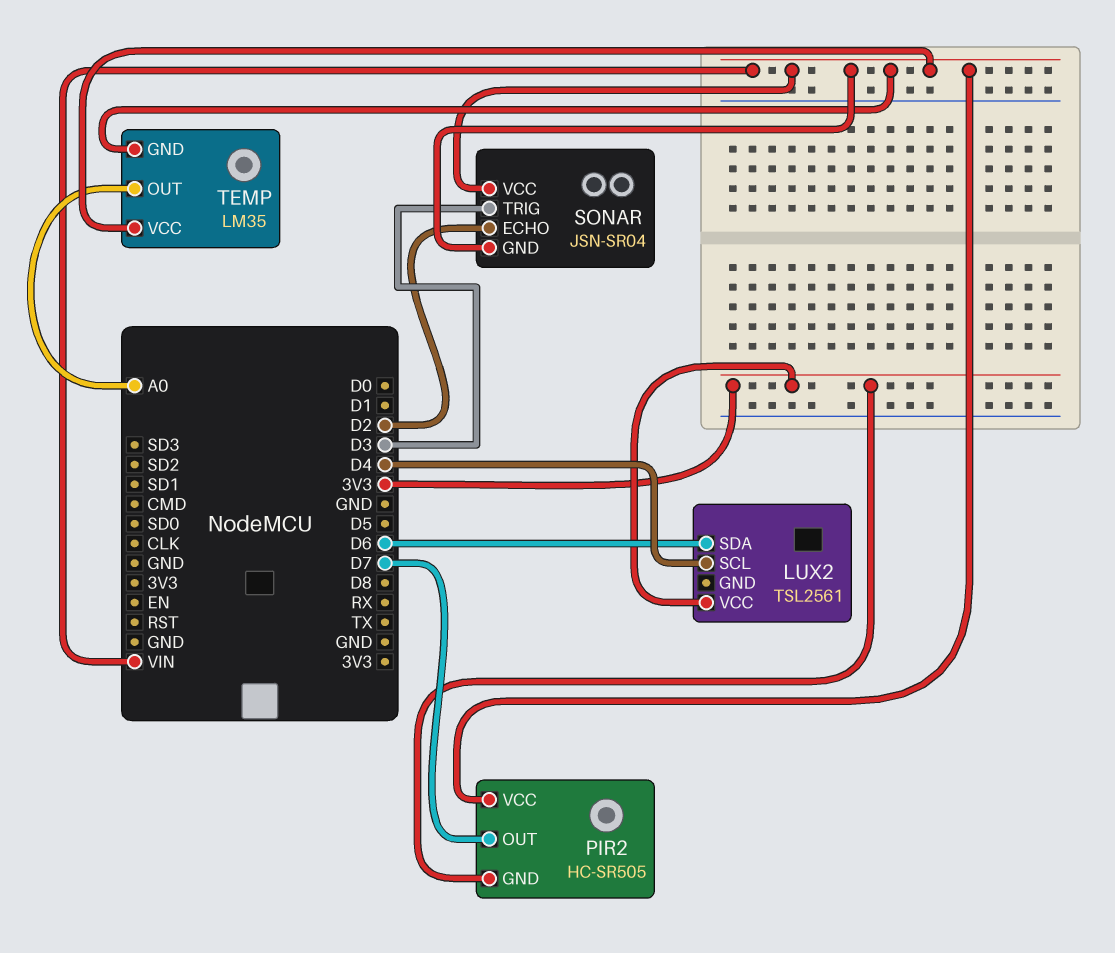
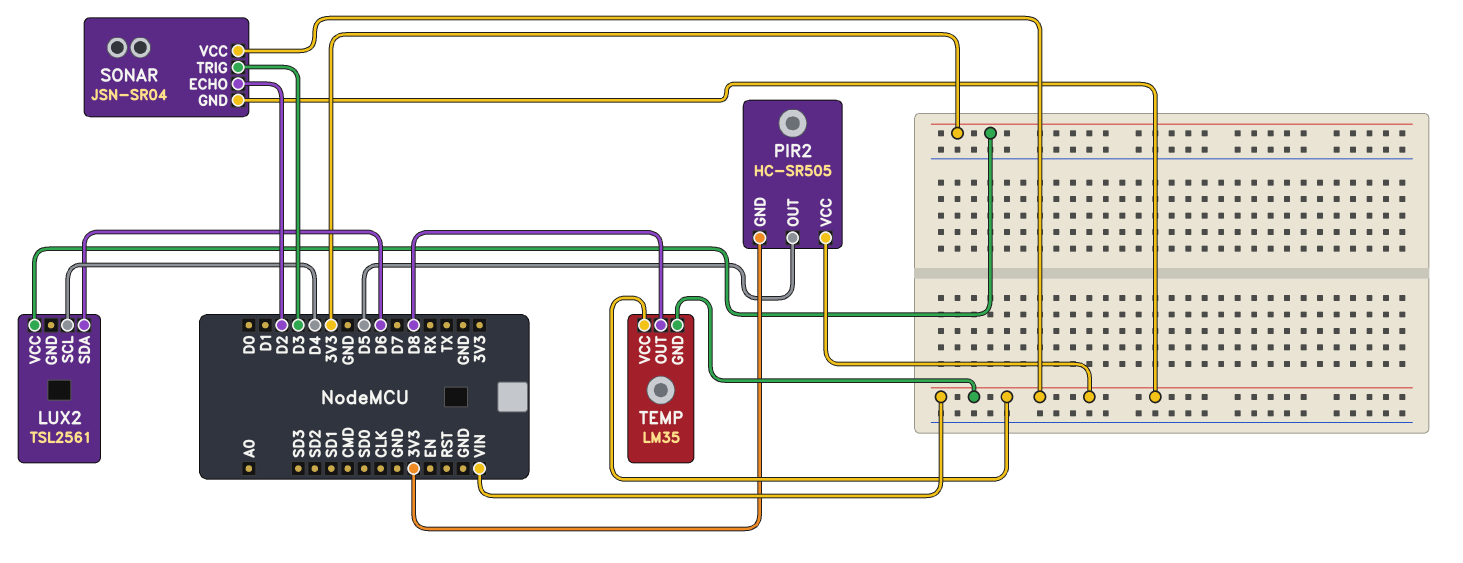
PIR2 pin OUT: D7 -> D5
TEMP pin OUT: A0 -> D8

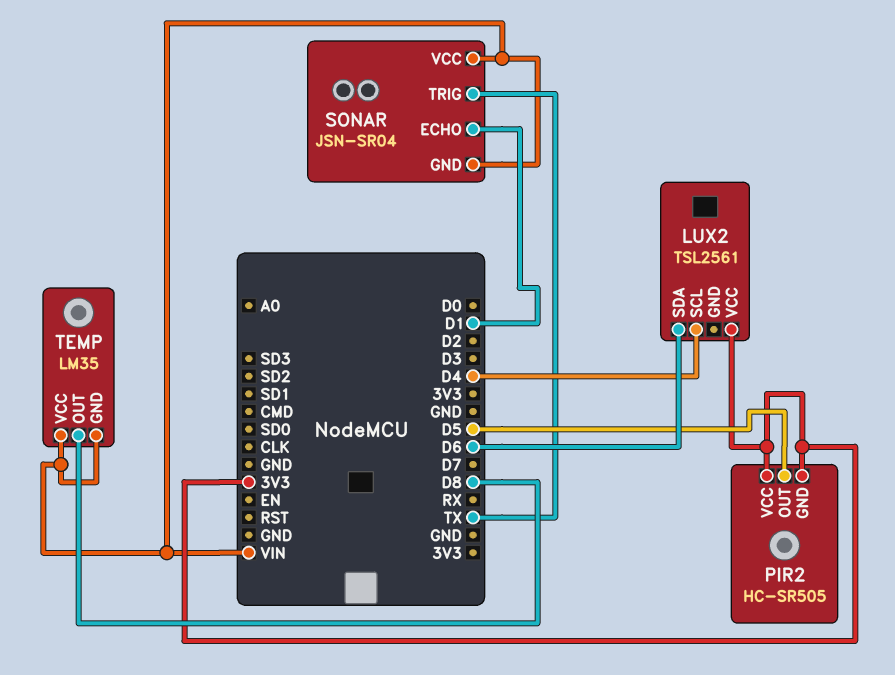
PIR2 pin VCC: VIN -> 3V3
SONAR pin ECHO: D2 -> D1
SONAR pin TRIG: D3 -> TX

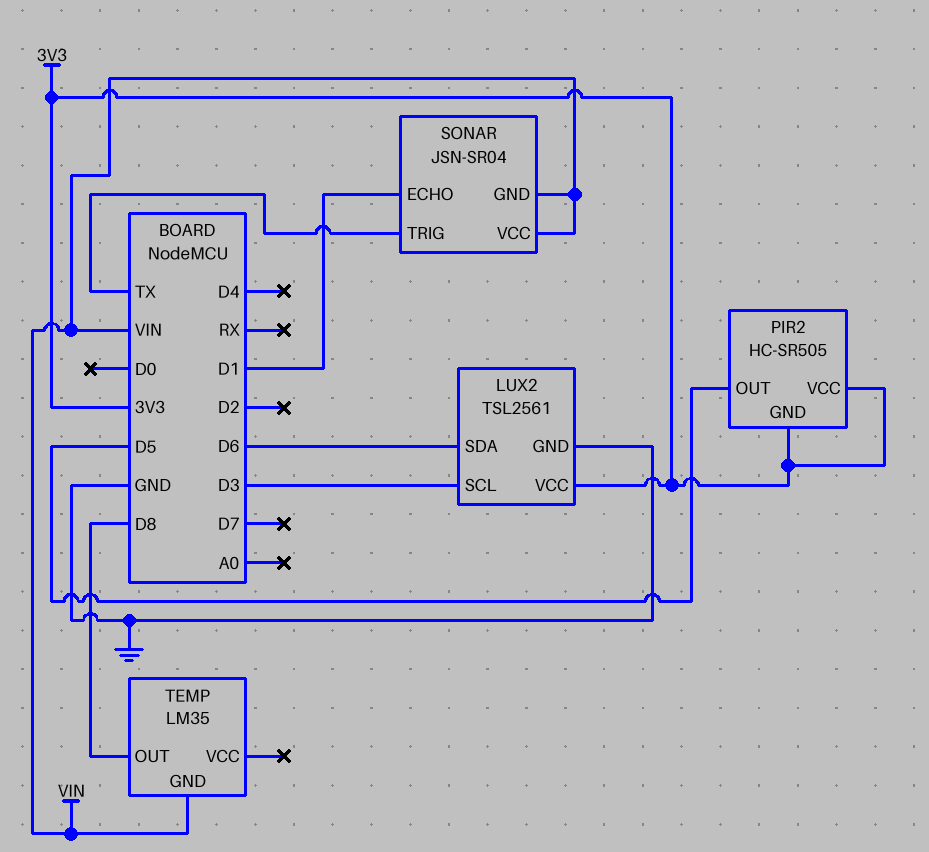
LUX2 pin GND: none -> GND
LUX2 pin SCL: D4 -> D3
TEMP pin VCC: VIN -> none

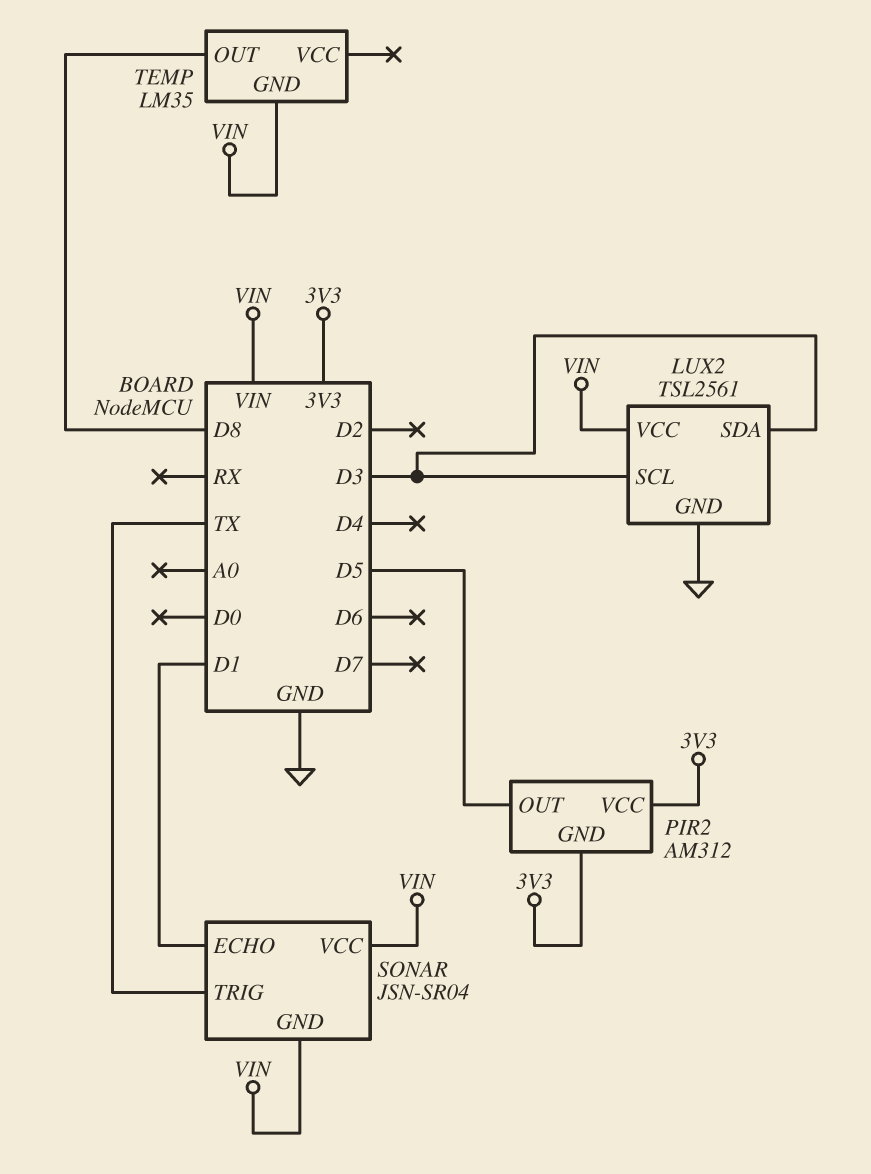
LUX2 pin SDA: D6 -> D3
LUX2 pin VCC: 3V3 -> VIN
PIR2: HC-SR505 -> AM312

